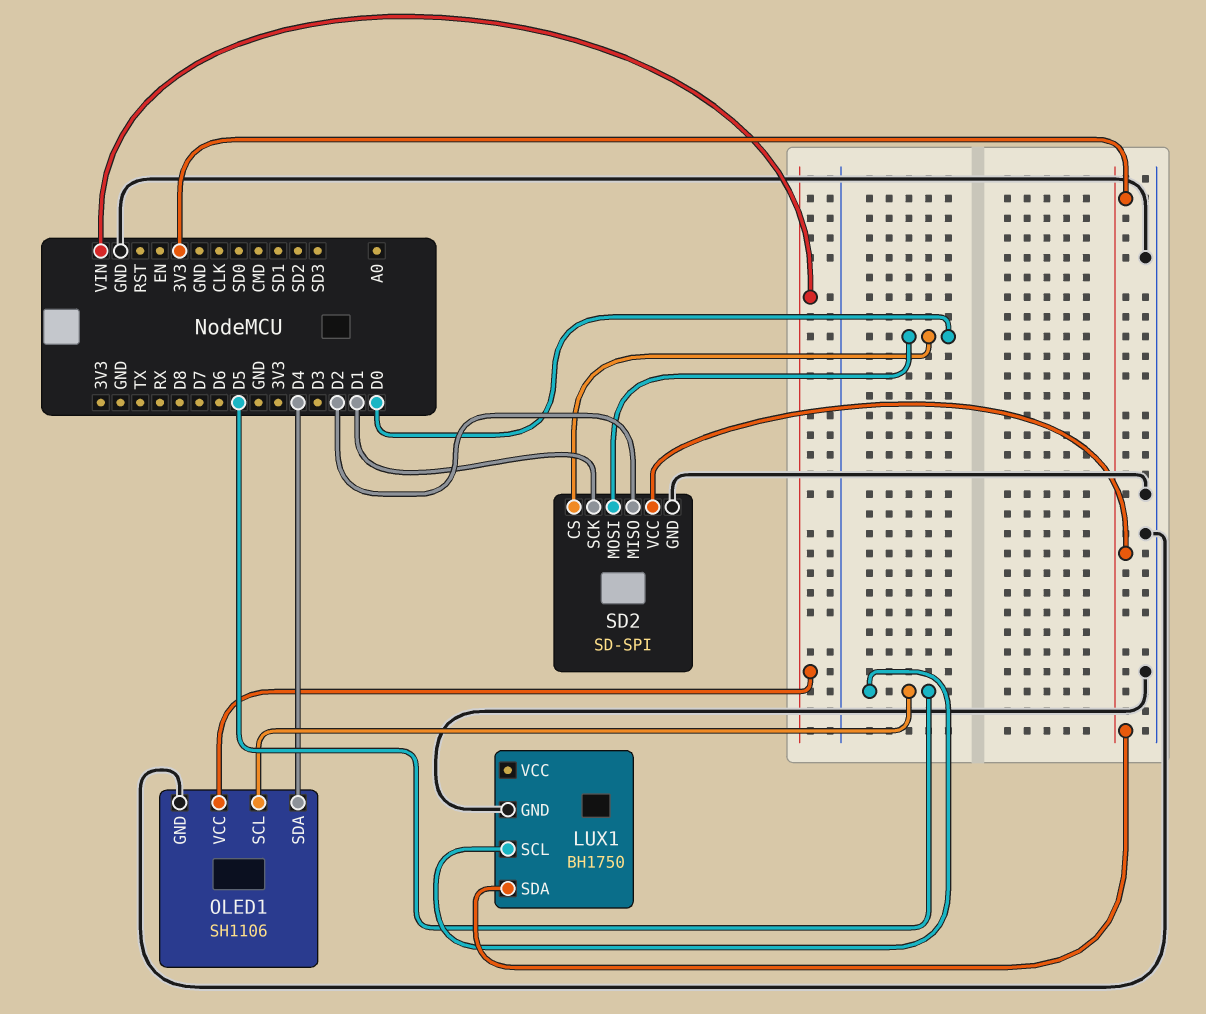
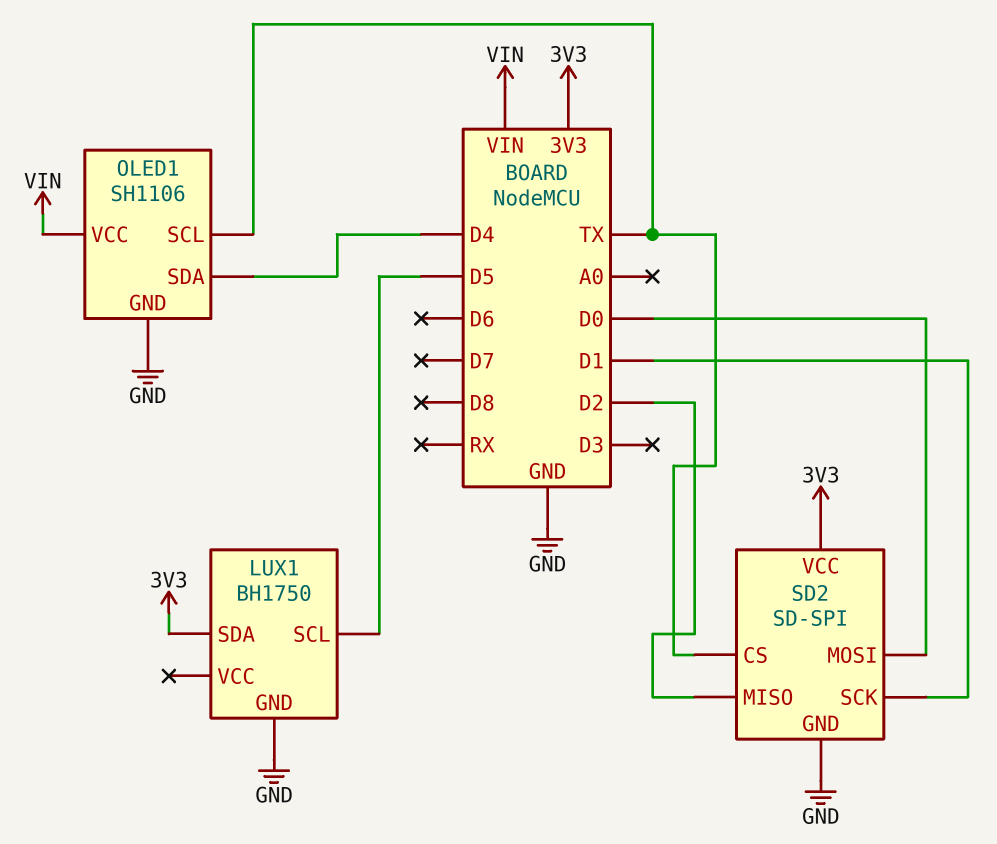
OLED1 pin SCL: D5 -> TX
SD2 pin CS: D0 -> TX

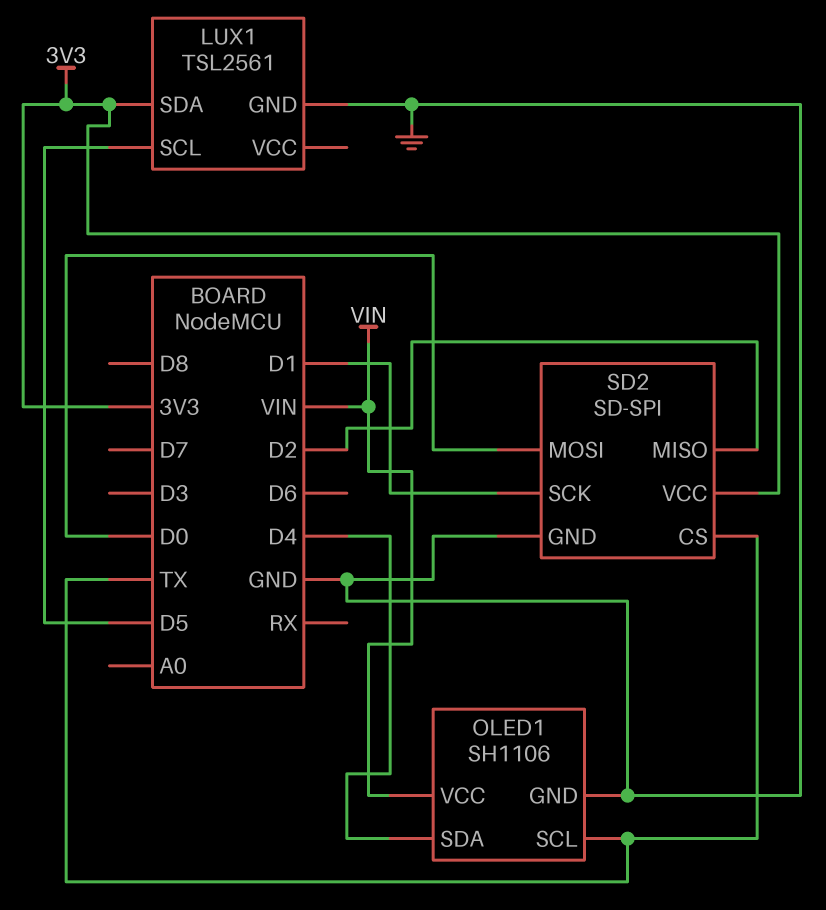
LUX1: BH1750 -> TSL2561

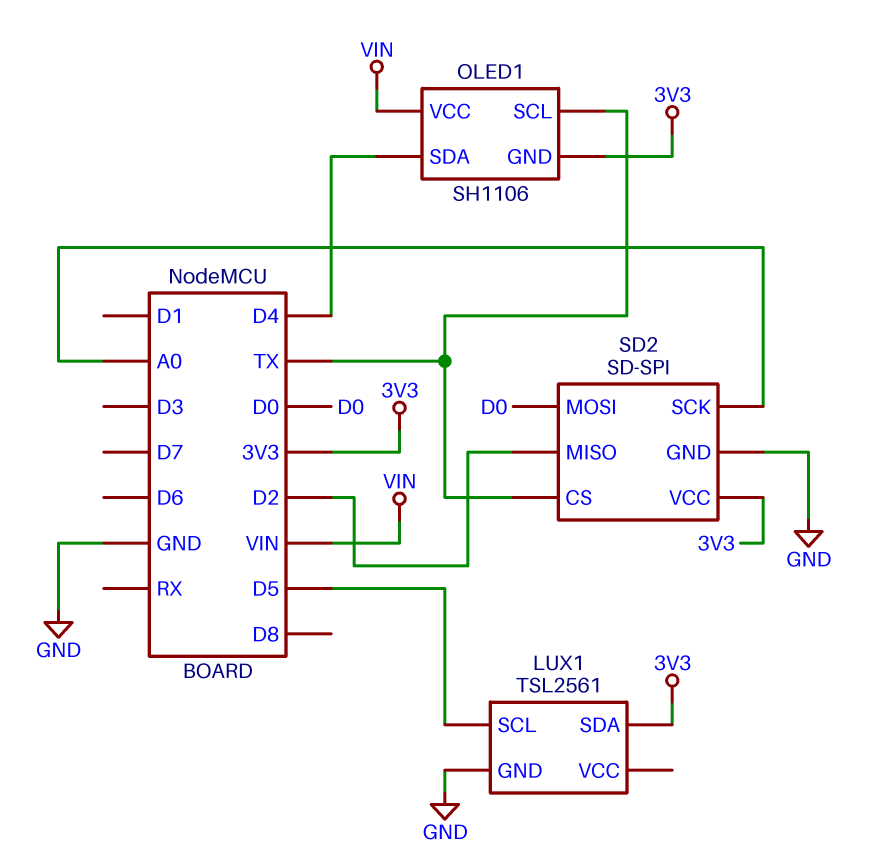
OLED1 pin GND: GND -> 3V3
SD2 pin SCK: D1 -> A0

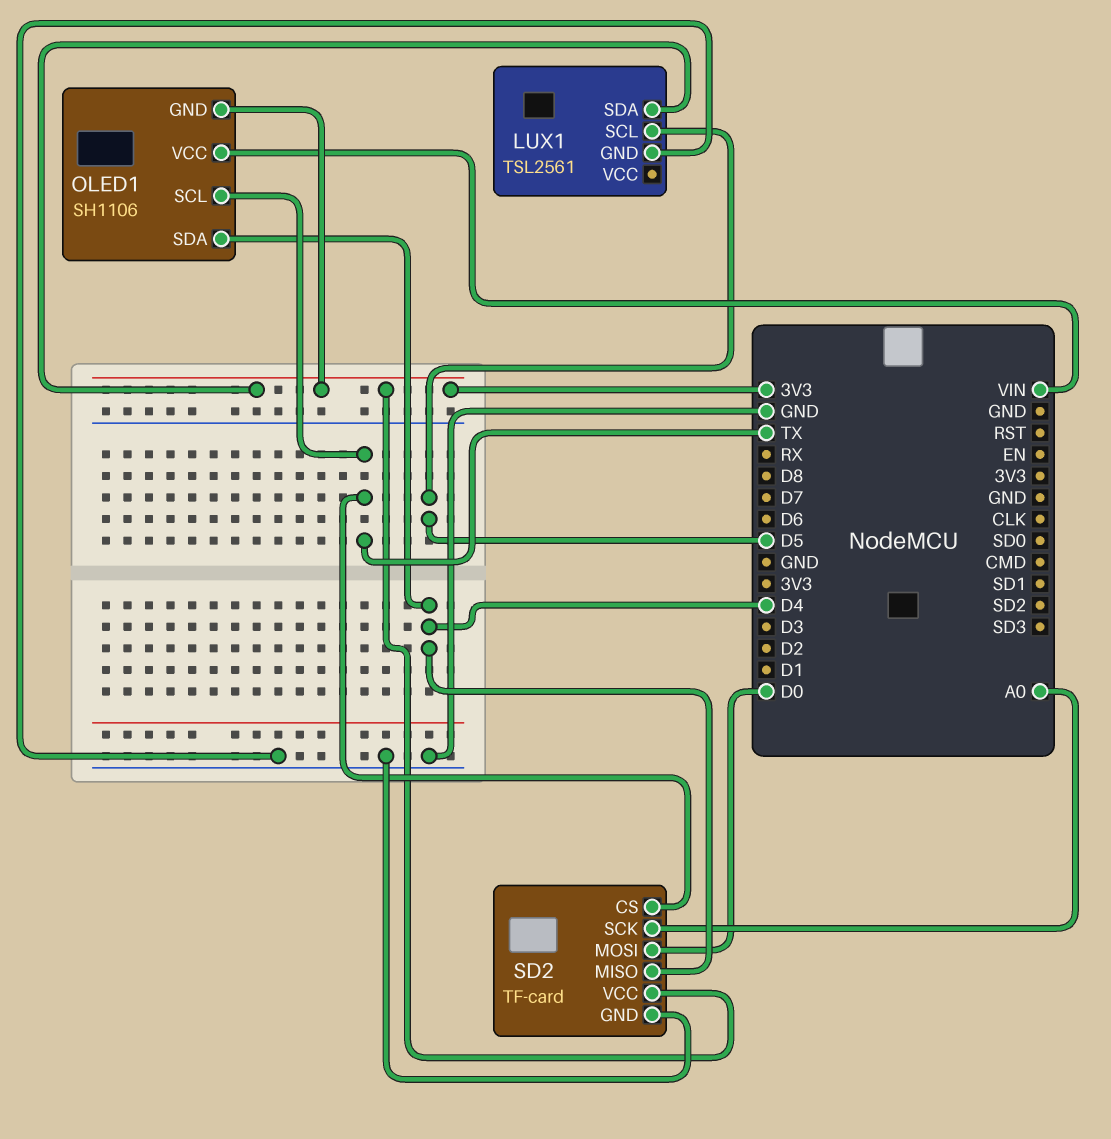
SD2: SD-SPI -> TF-card
SD2 pin MISO: D2 -> D4

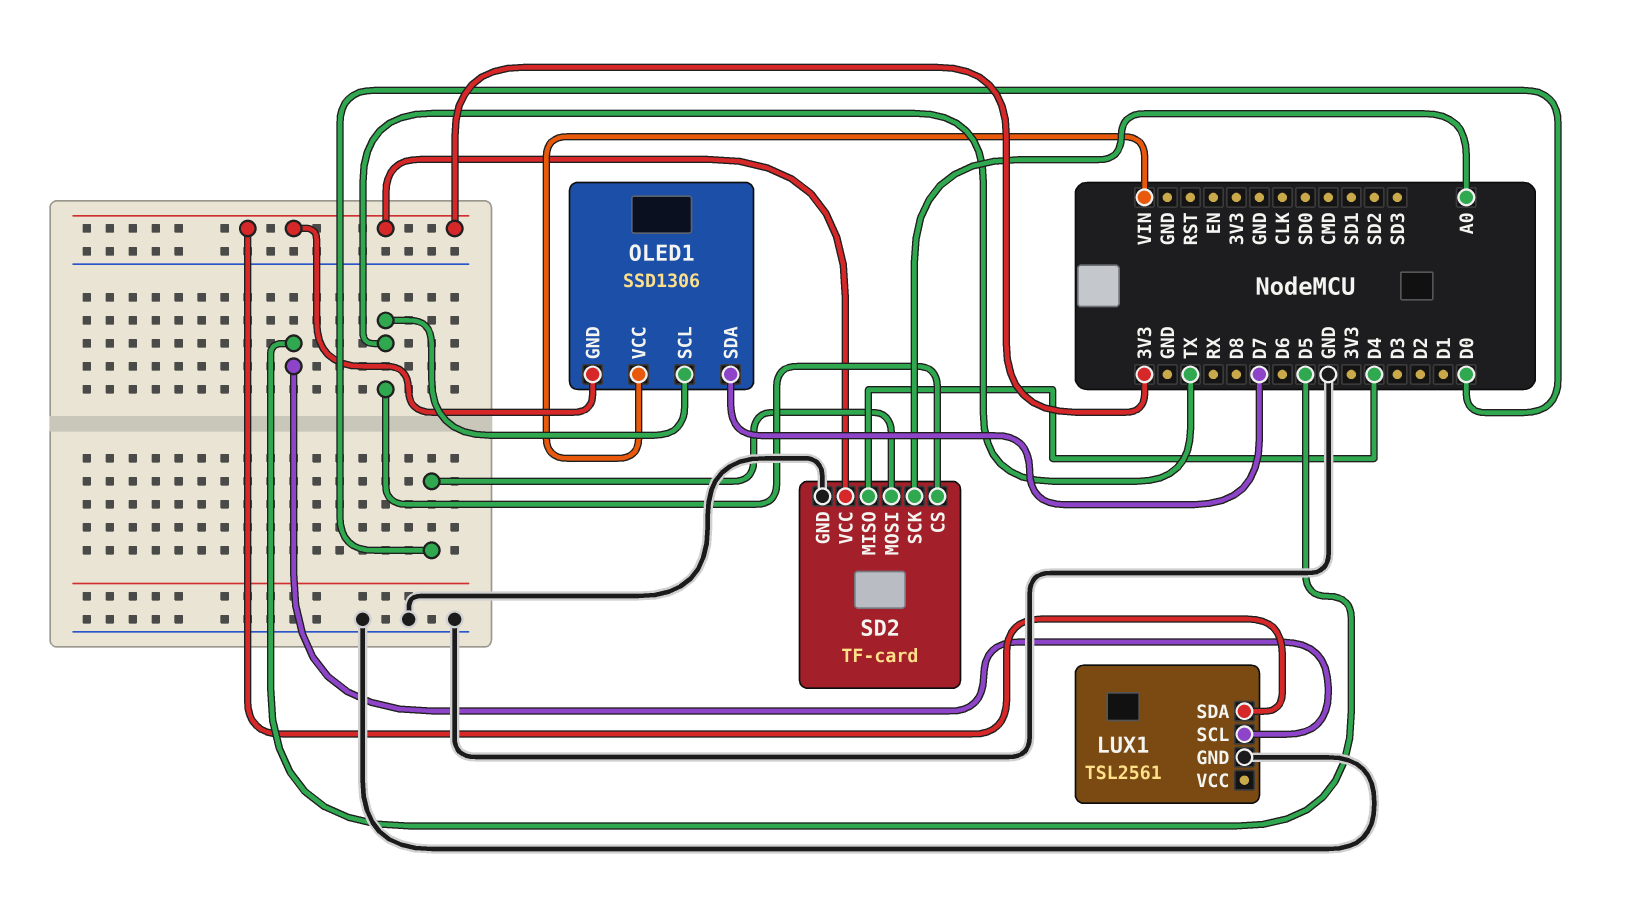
OLED1: SH1106 -> SSD1306
OLED1 pin SDA: D4 -> D7

